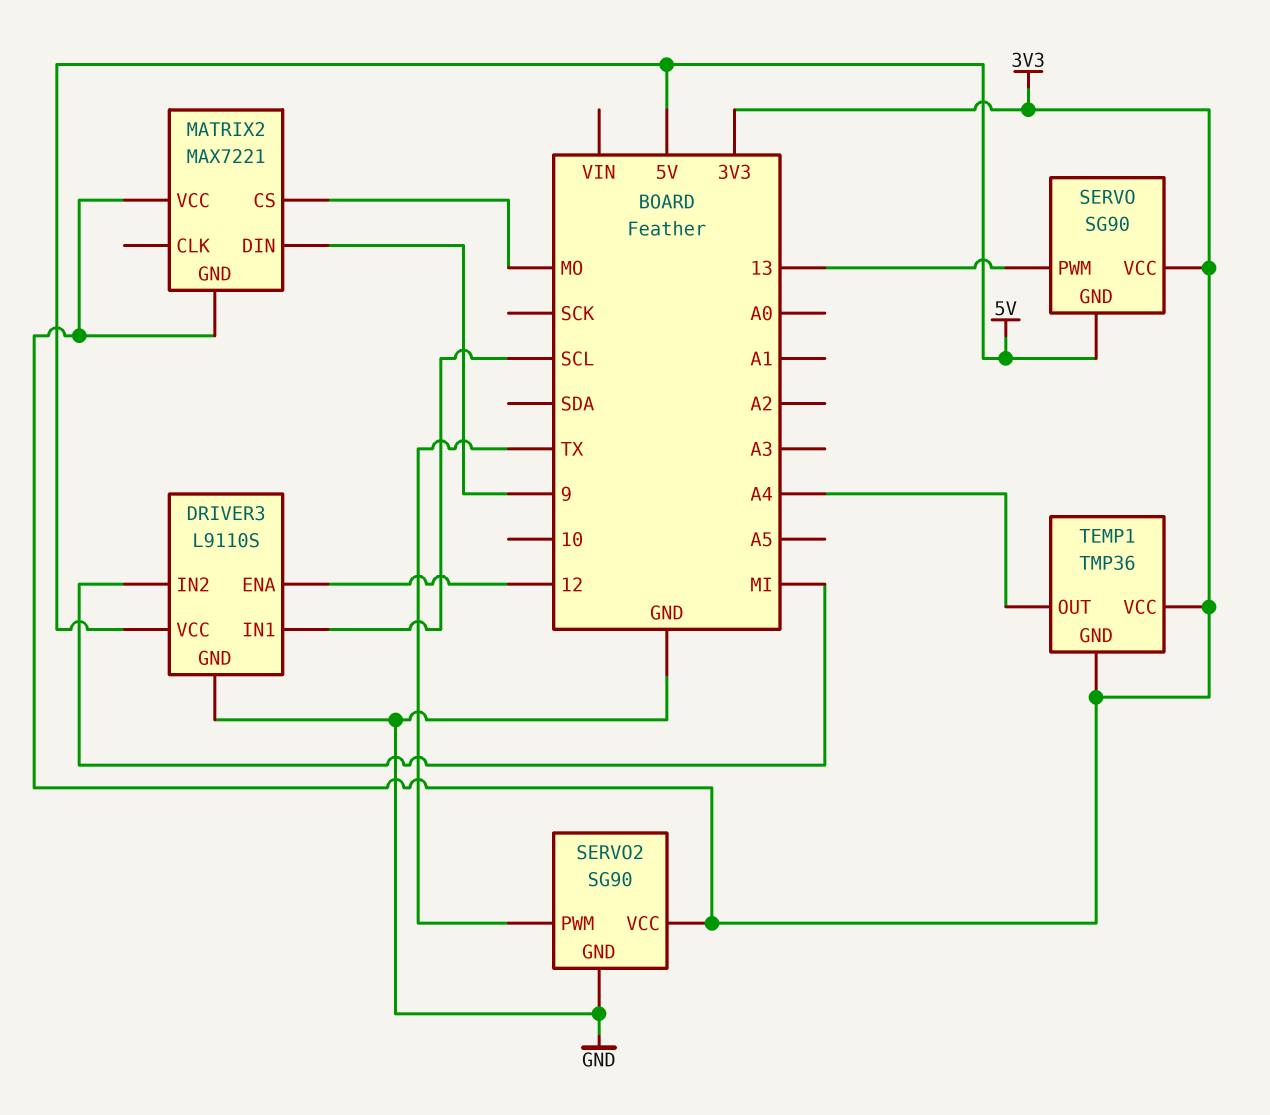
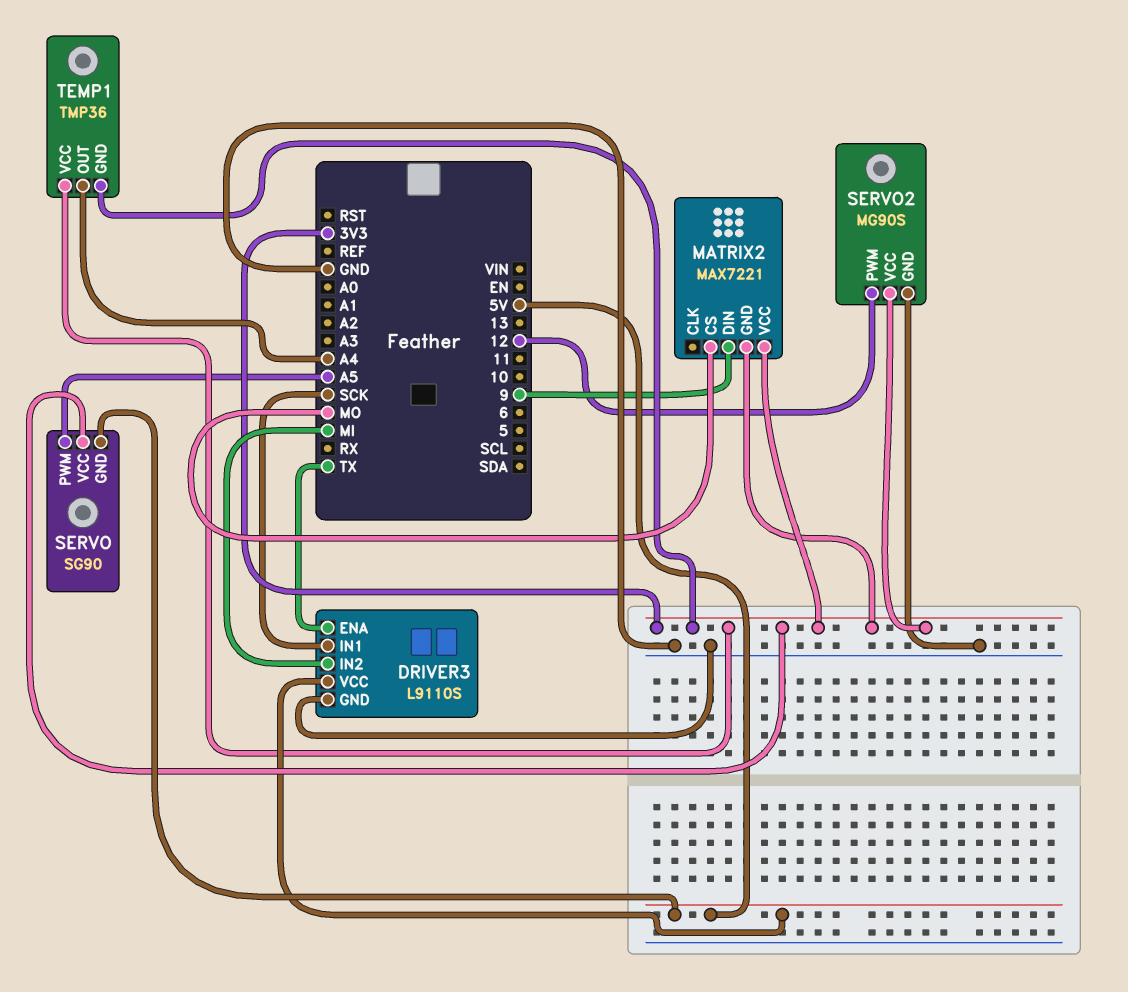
DRIVER3 pin ENA: 12 -> TX
DRIVER3 pin IN1: SCL -> SCK
SERVO pin PWM: 13 -> A5
SERVO2: SG90 -> MG90S
SERVO2 pin PWM: TX -> 12

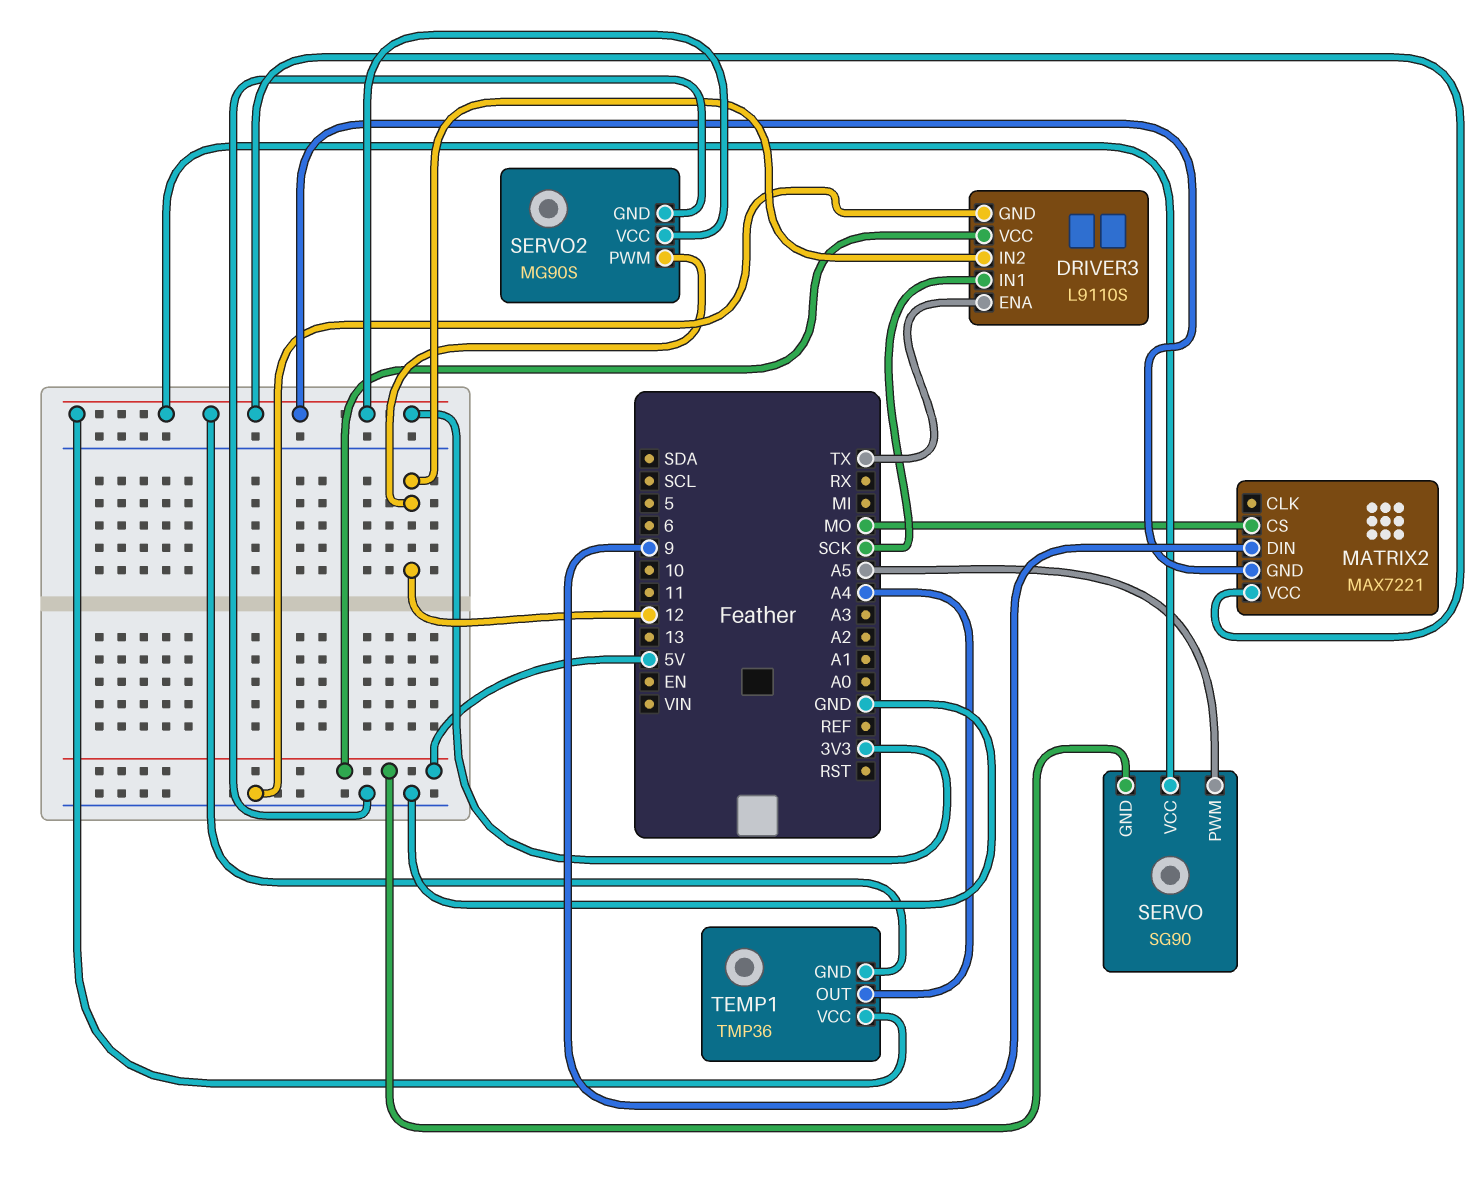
DRIVER3 pin IN2: MI -> 12

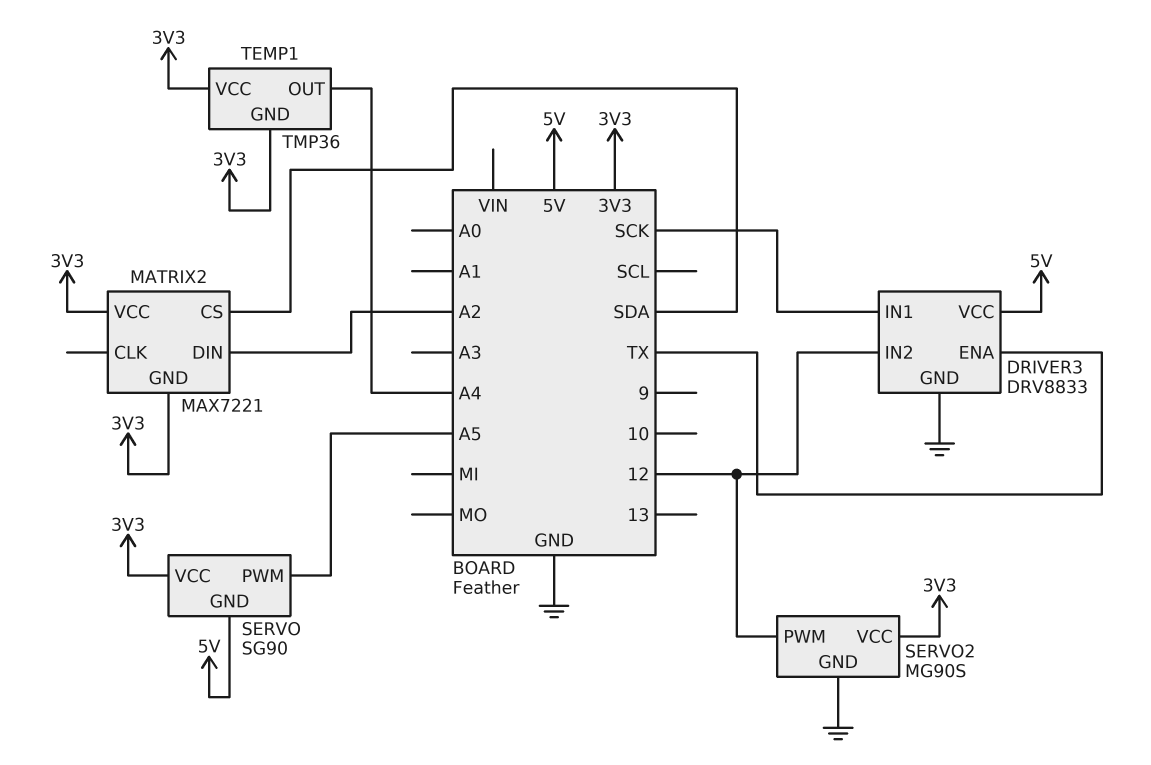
DRIVER3: L9110S -> DRV8833
MATRIX2 pin CS: MO -> SDA
MATRIX2 pin DIN: 9 -> A2

